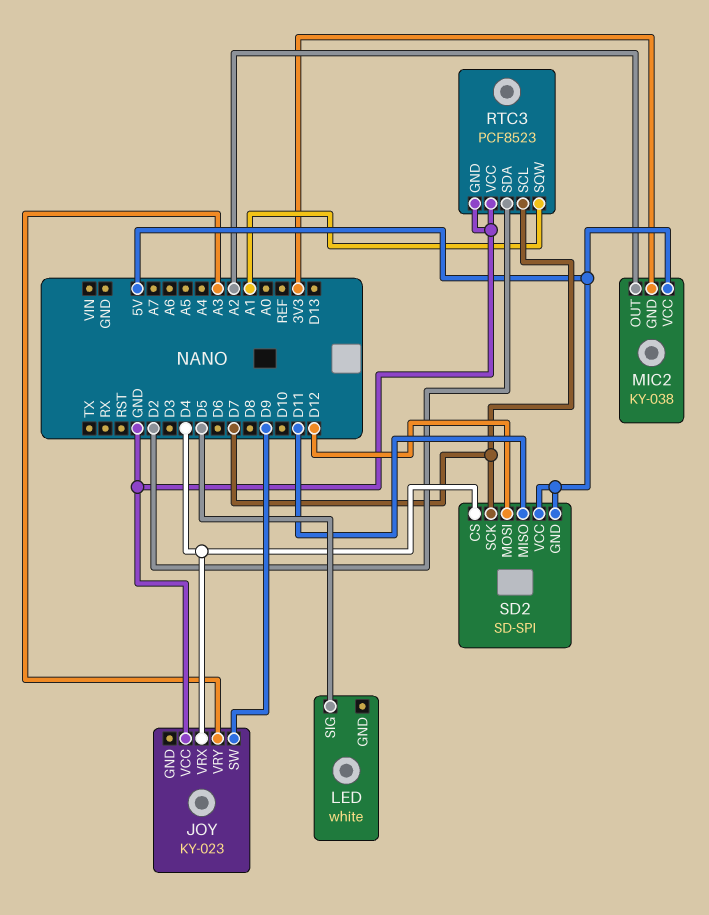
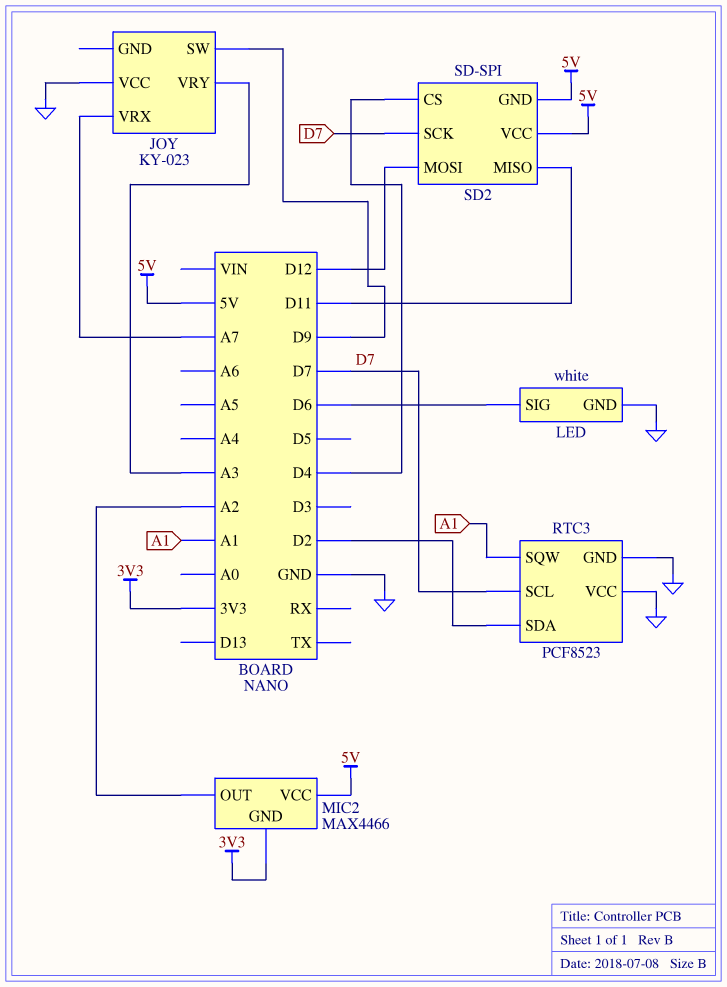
JOY pin VRX: D4 -> A7
LED pin GND: none -> GND
LED pin SIG: D5 -> D6
MIC2: KY-038 -> MAX4466

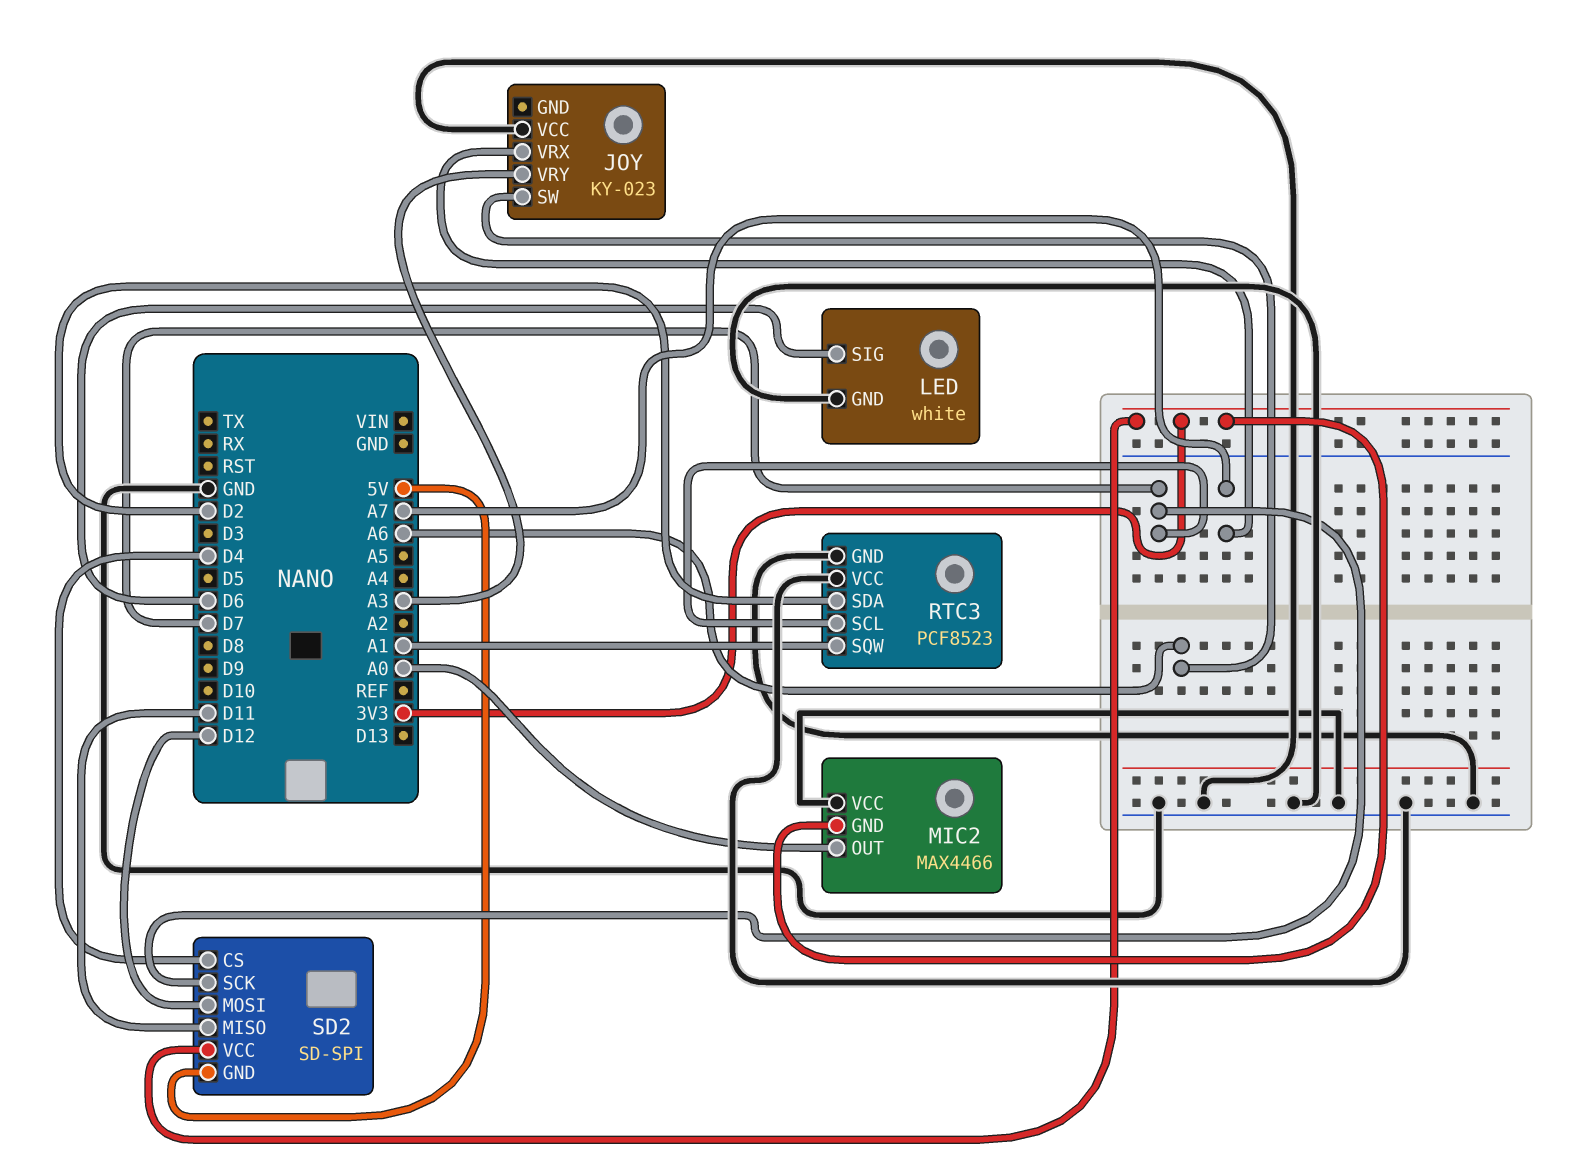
JOY pin SW: D9 -> A6
MIC2 pin OUT: A2 -> A0
MIC2 pin VCC: 5V -> GND
SD2 pin VCC: 5V -> 3V3

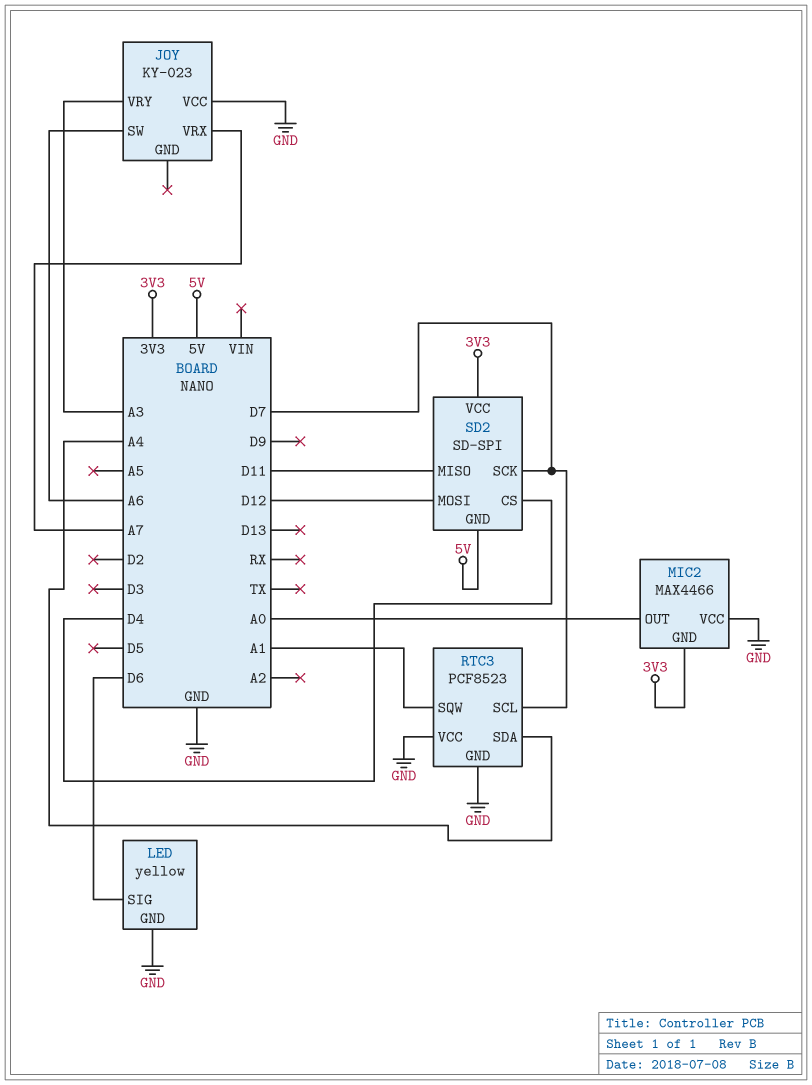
LED: white -> yellow
RTC3 pin SDA: D2 -> A4

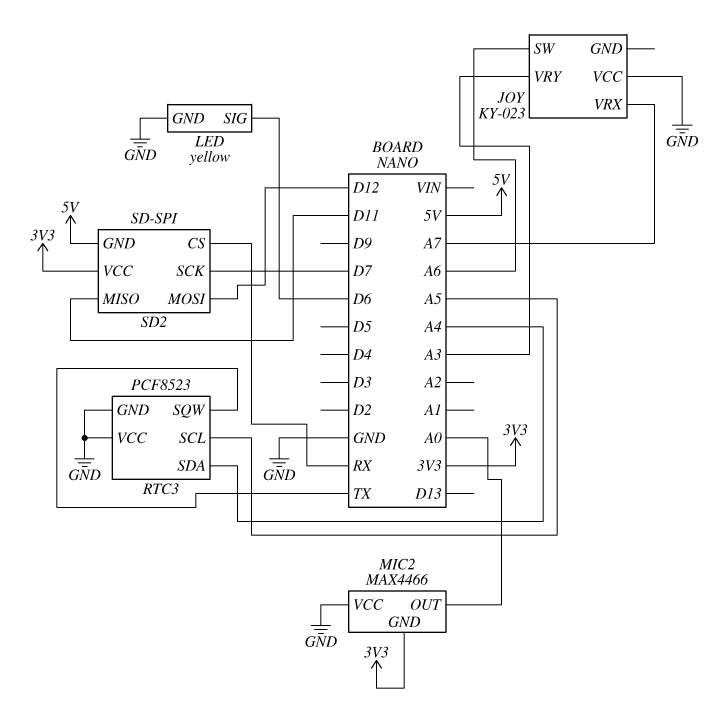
RTC3 pin SCL: D7 -> A5
RTC3 pin SQW: A1 -> TX
SD2 pin CS: D4 -> RX

